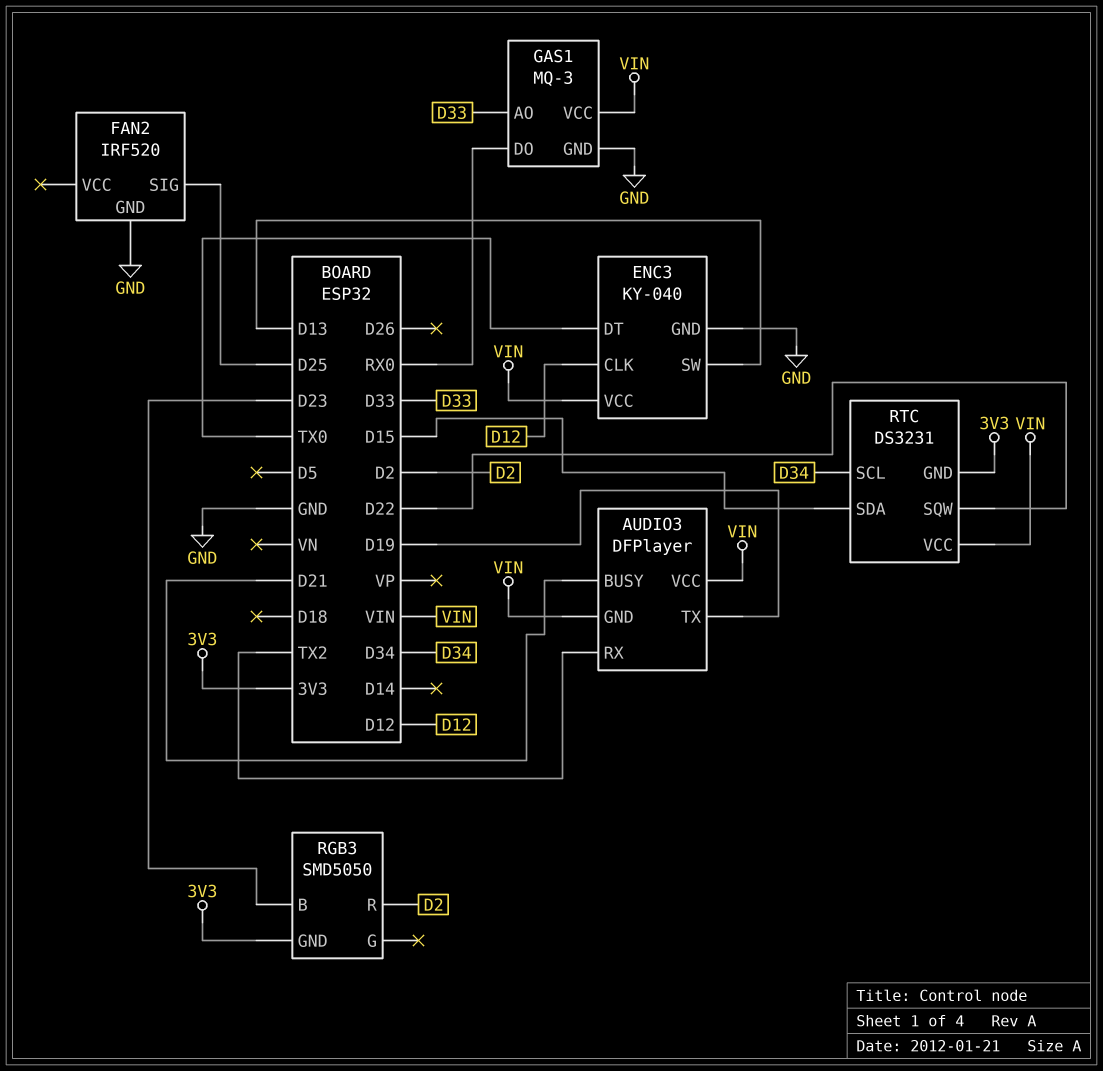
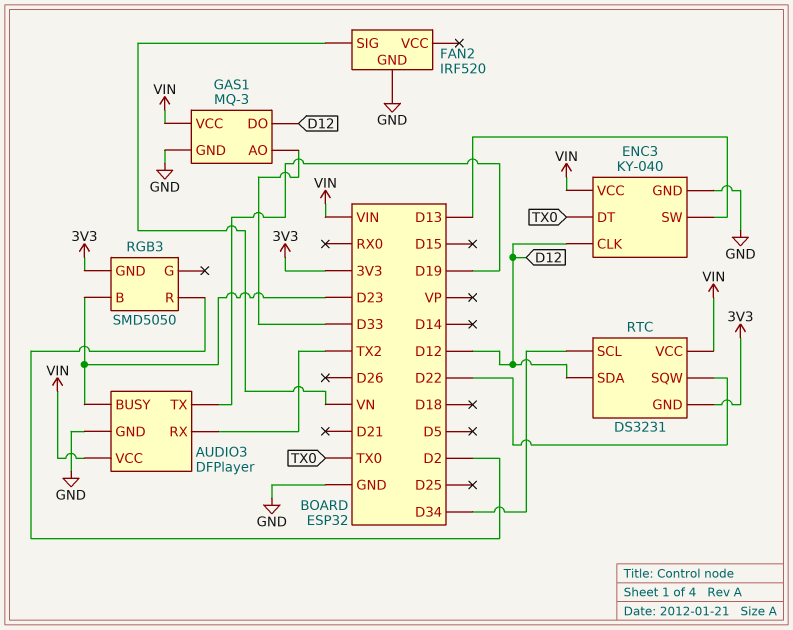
AUDIO3 pin BUSY: D21 -> D23
AUDIO3 pin GND: VIN -> GND
FAN2 pin SIG: D25 -> VN
GAS1 pin DO: RX0 -> D12
RTC pin SDA: D15 -> D12

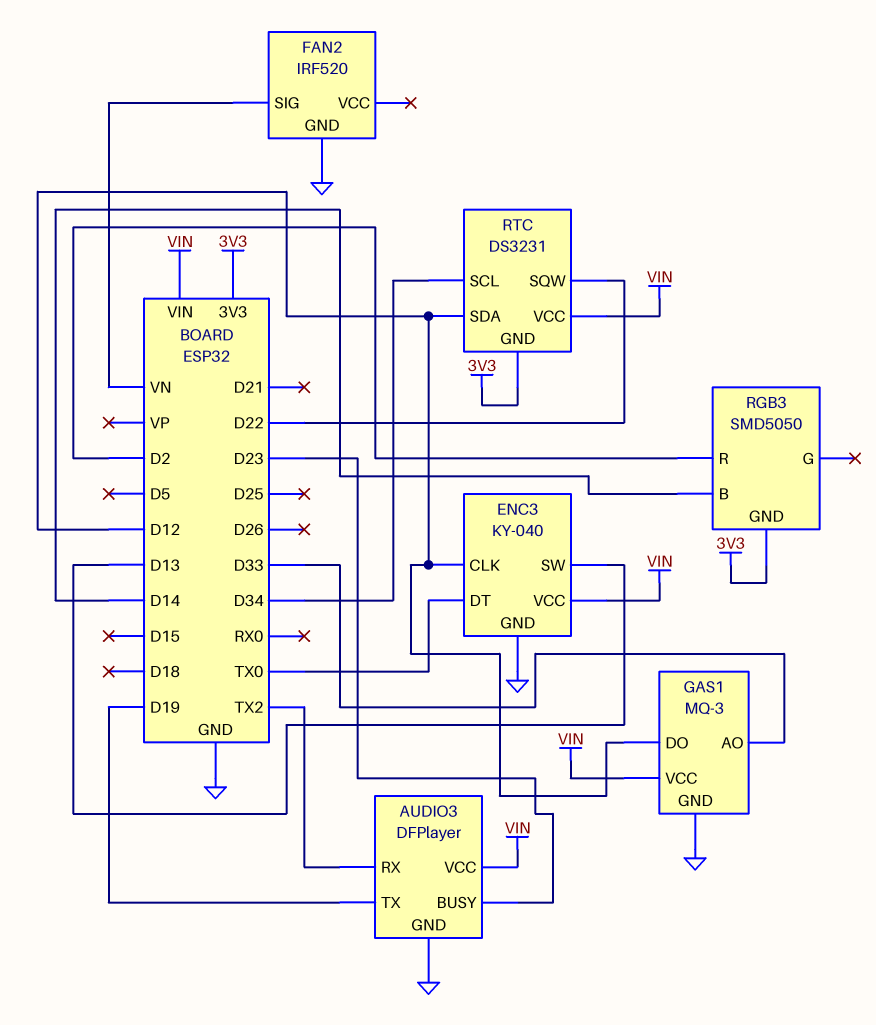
RGB3 pin B: D23 -> D14

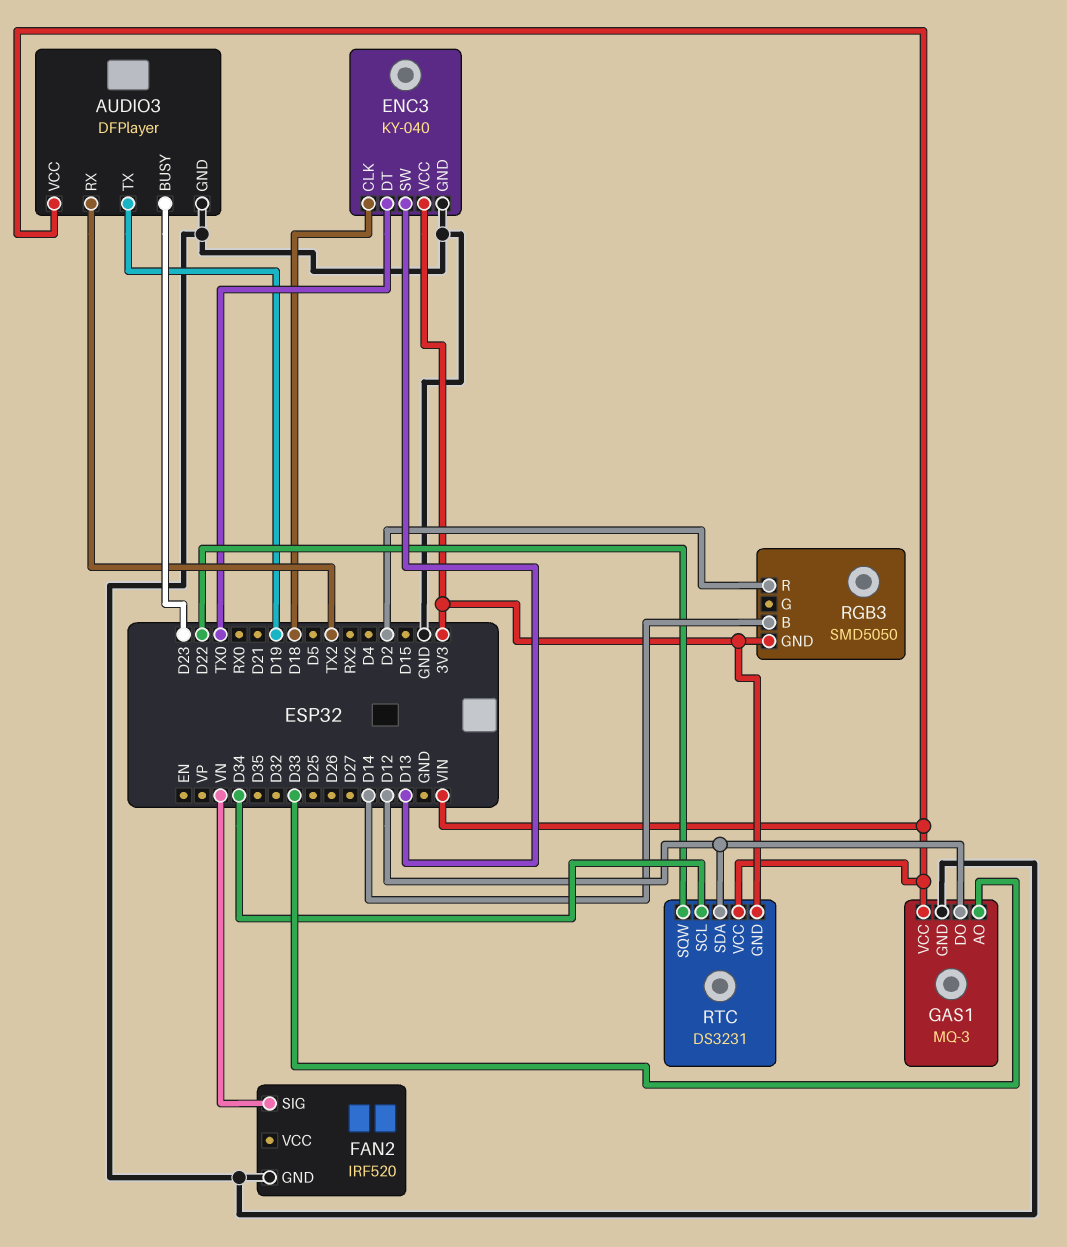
ENC3 pin CLK: D12 -> D18
ENC3 pin VCC: VIN -> 3V3

